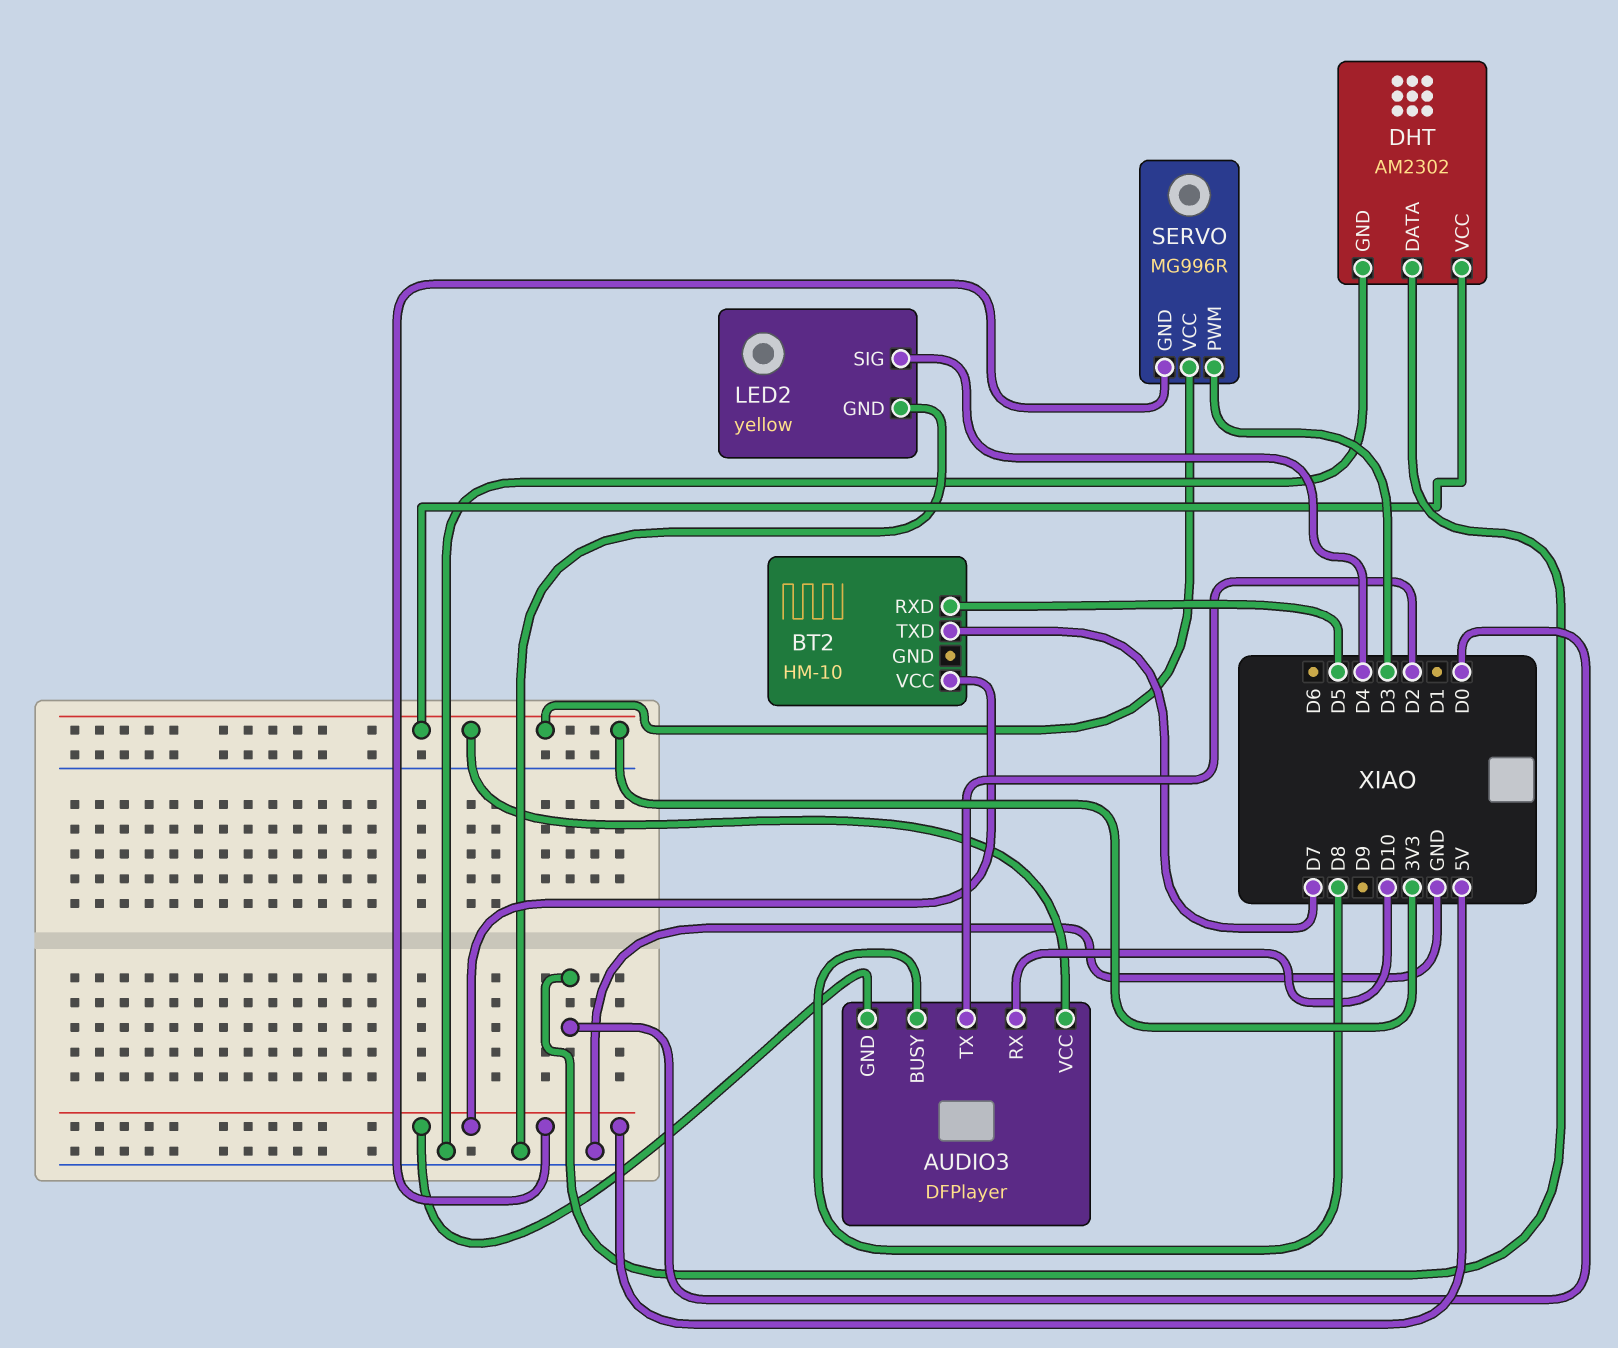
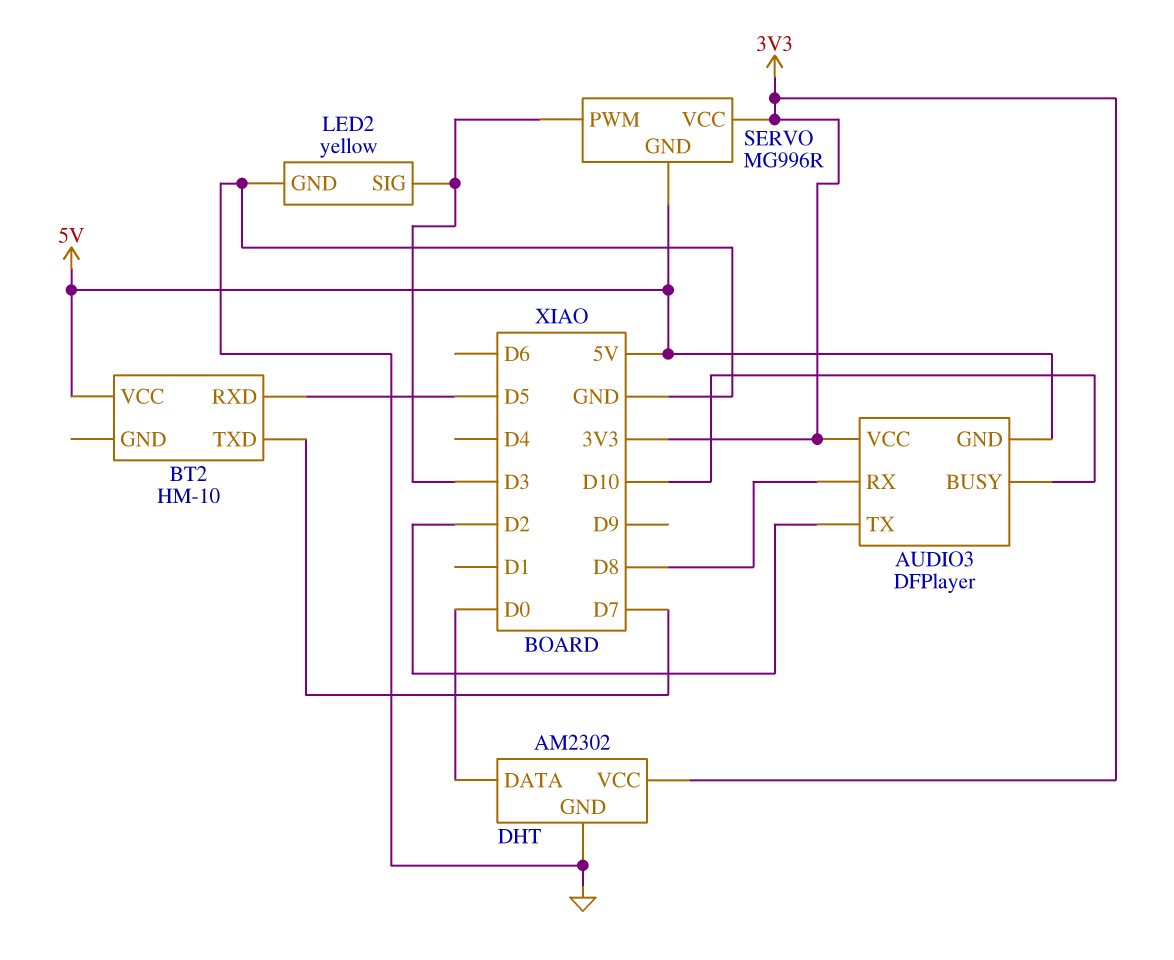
AUDIO3 pin BUSY: D8 -> D10
AUDIO3 pin RX: D10 -> D8
LED2 pin SIG: D4 -> D3

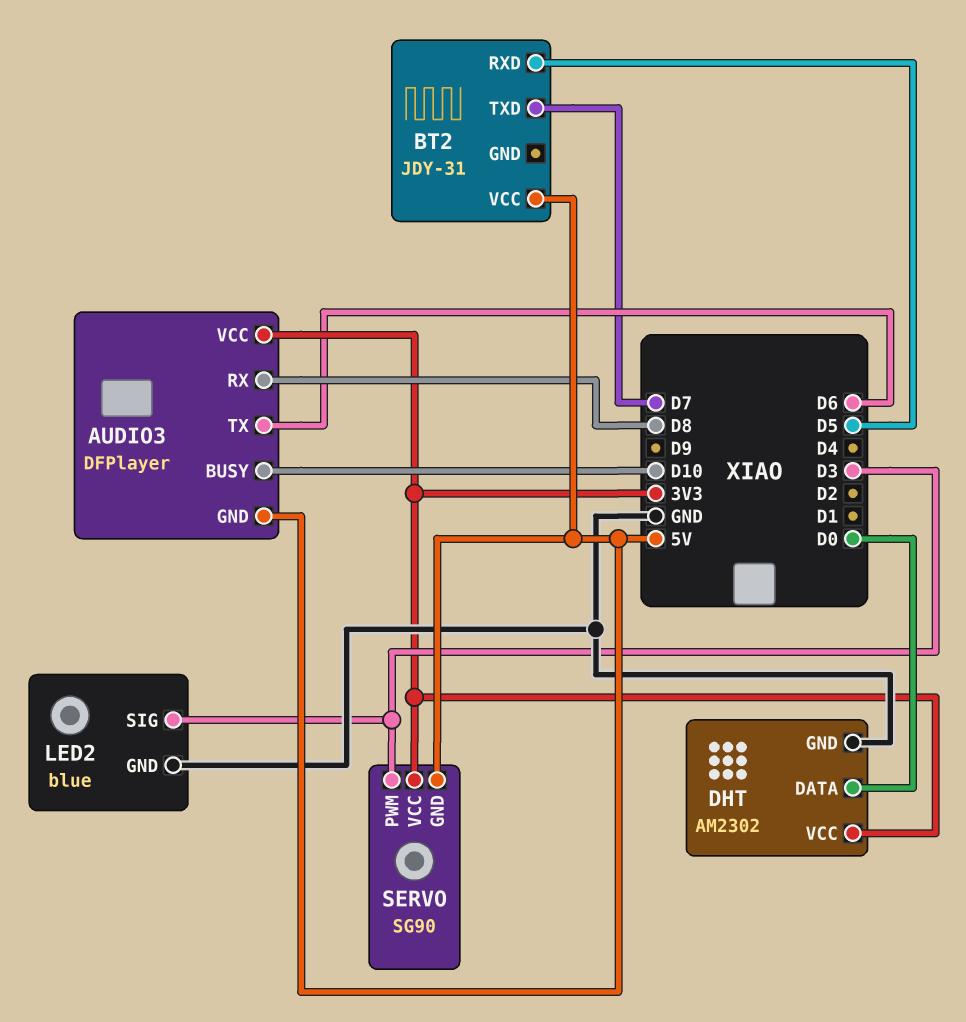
AUDIO3 pin TX: D2 -> D6
BT2: HM-10 -> JDY-31
LED2: yellow -> blue
SERVO: MG996R -> SG90

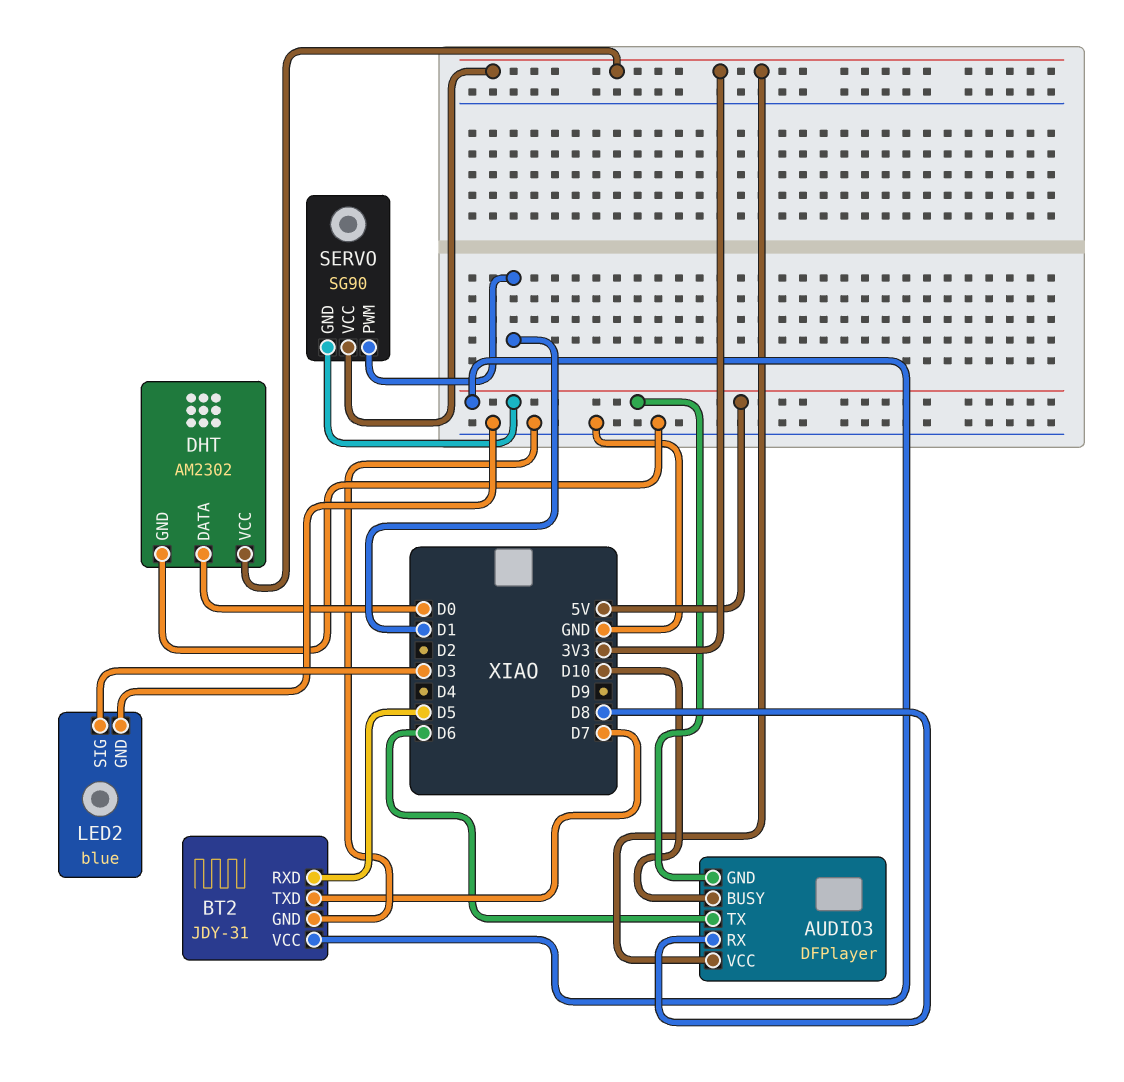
BT2 pin GND: none -> GND
SERVO pin PWM: D3 -> D1

